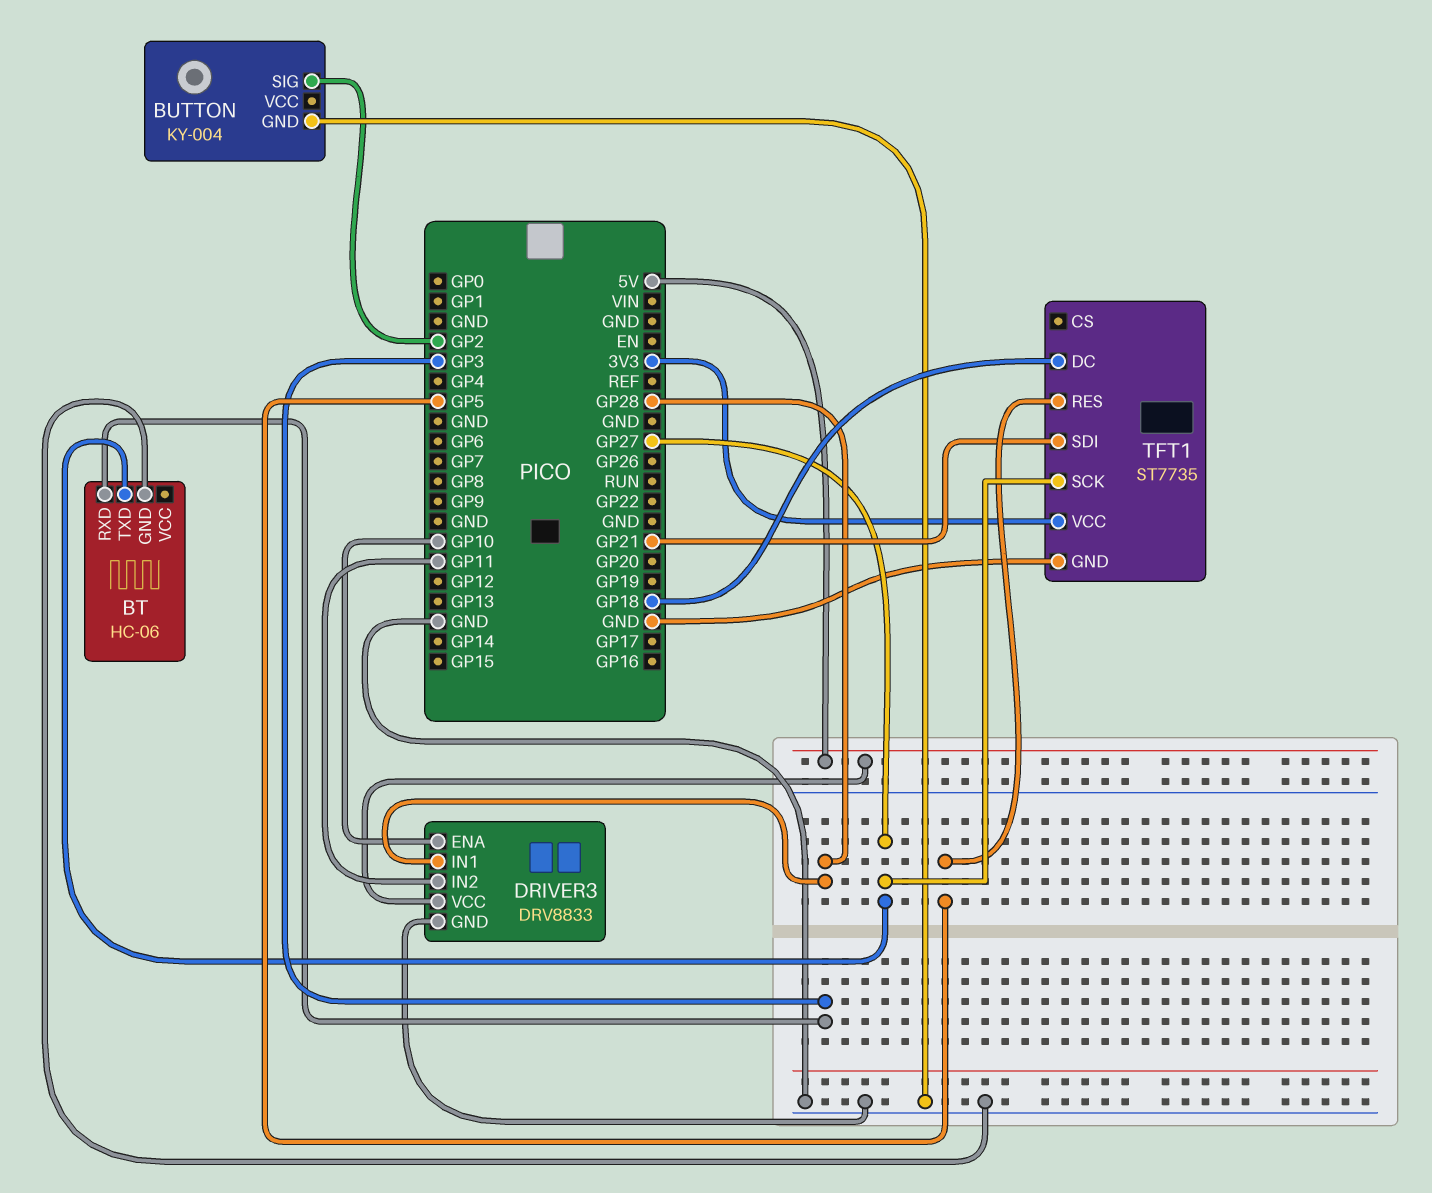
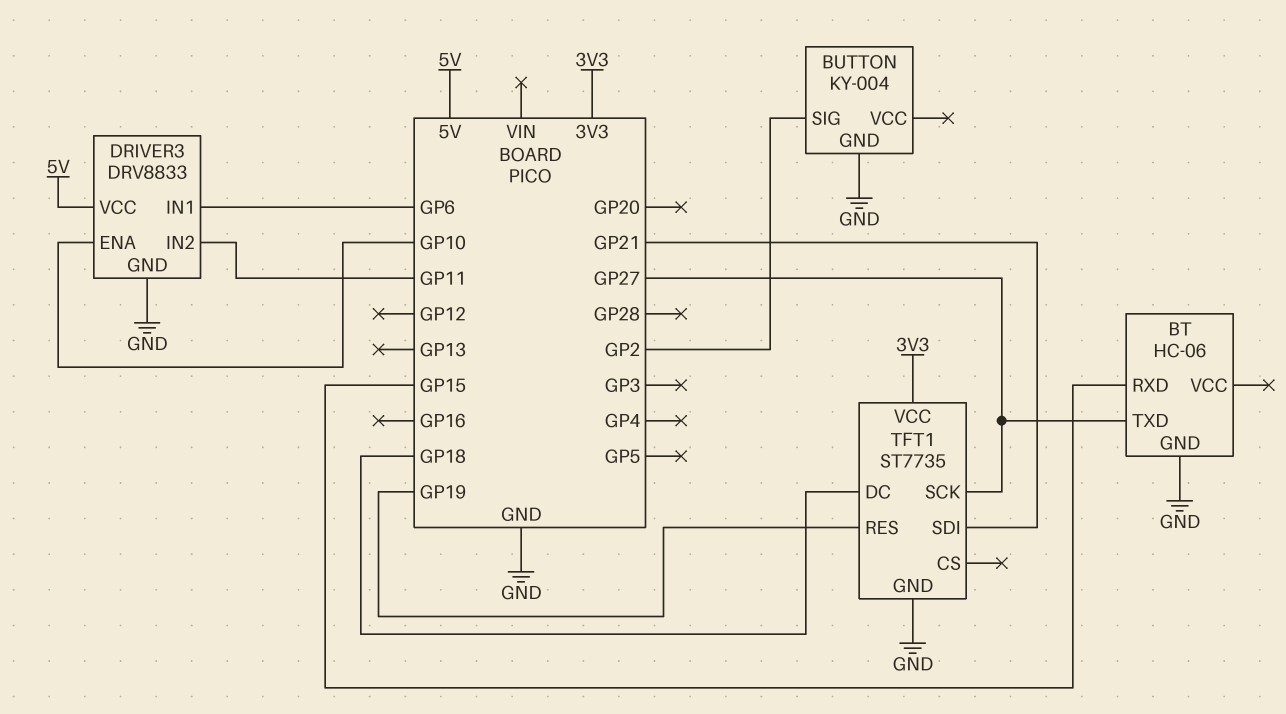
BT pin RXD: GP3 -> GP15
DRIVER3 pin IN1: GP28 -> GP6
TFT1 pin RES: GP5 -> GP19

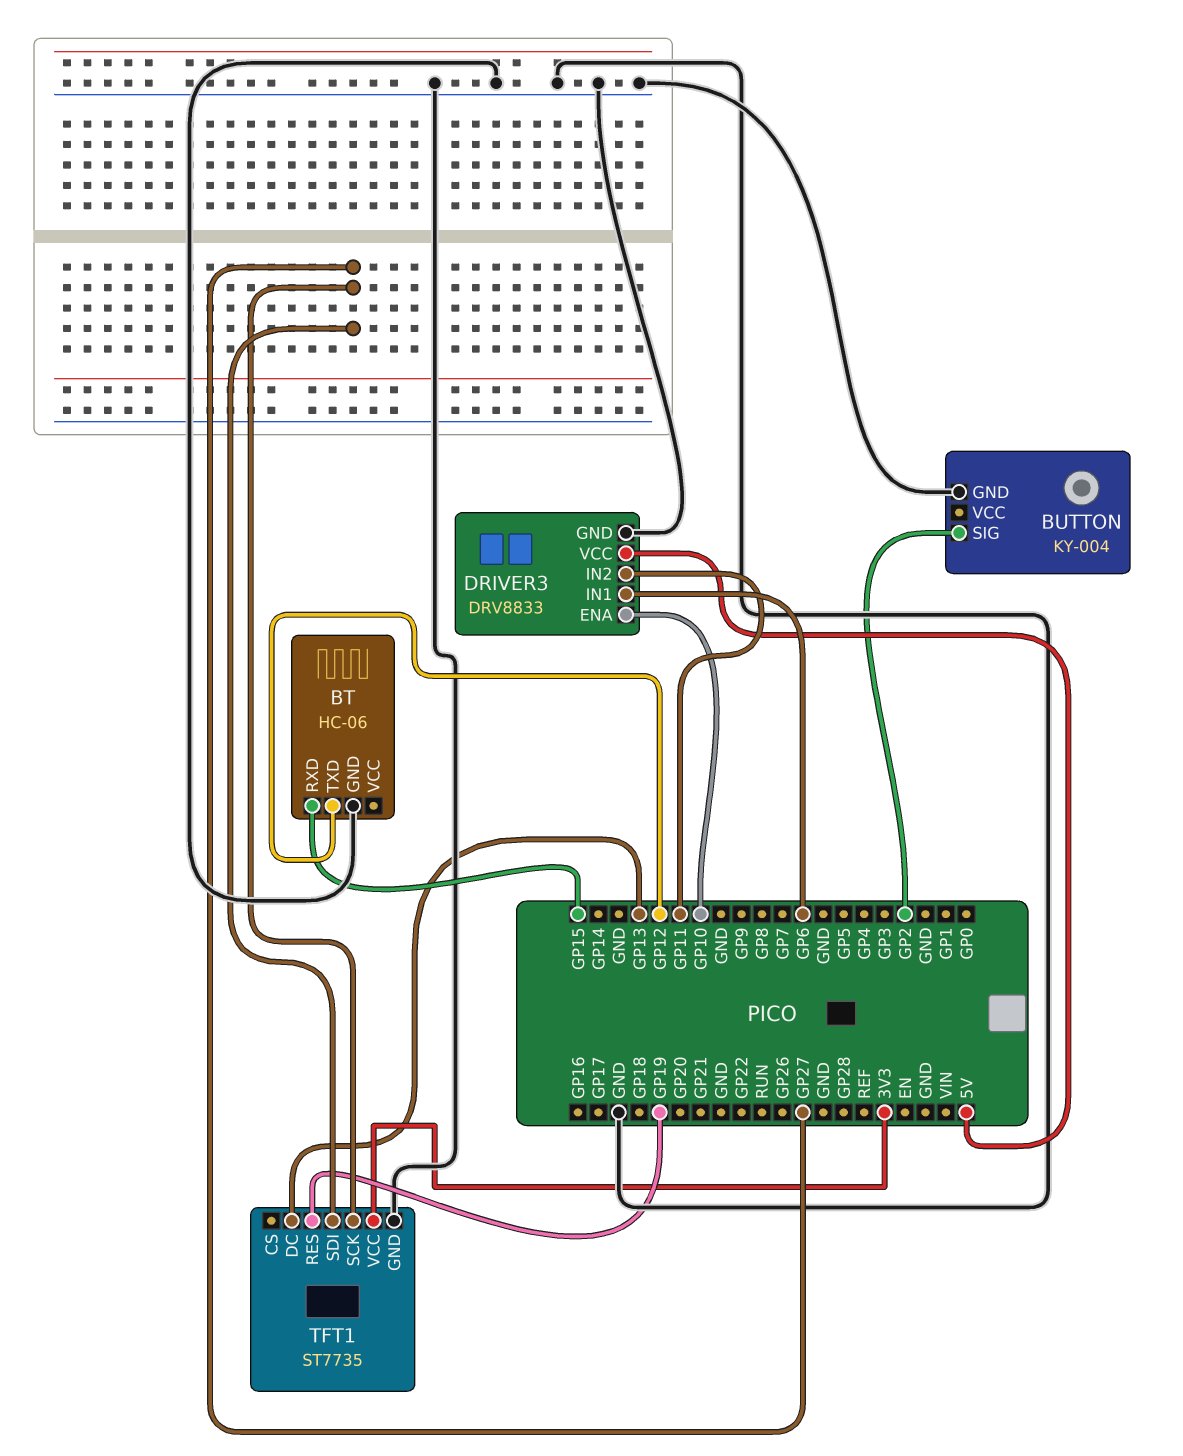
BT pin TXD: GP27 -> GP12
TFT1 pin DC: GP18 -> GP13
TFT1 pin SDI: GP21 -> GP27

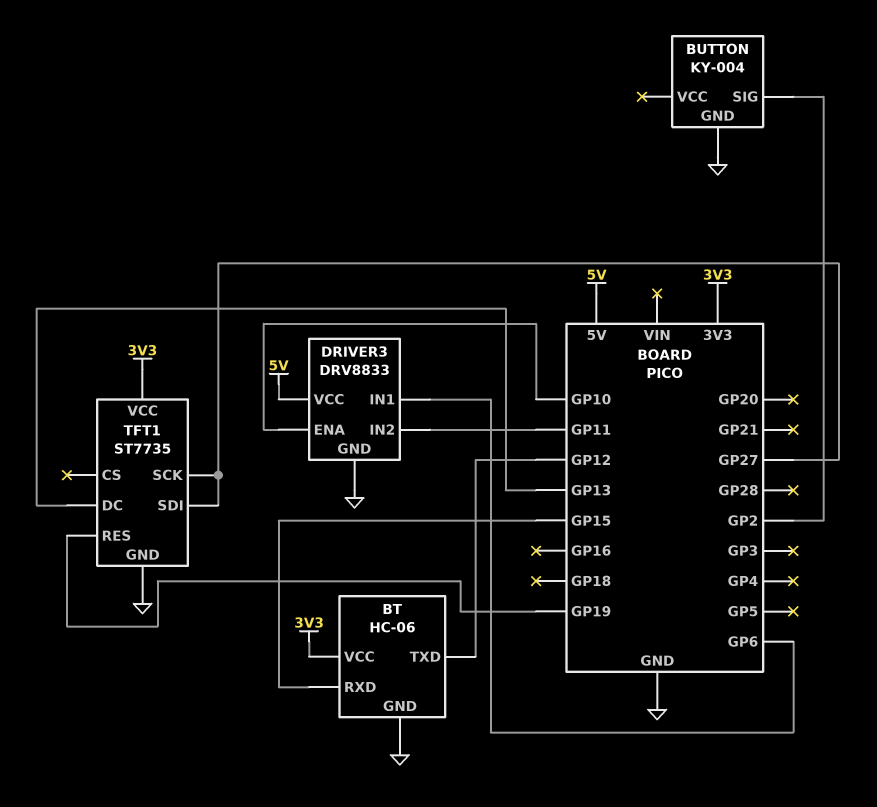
BT pin VCC: none -> 3V3

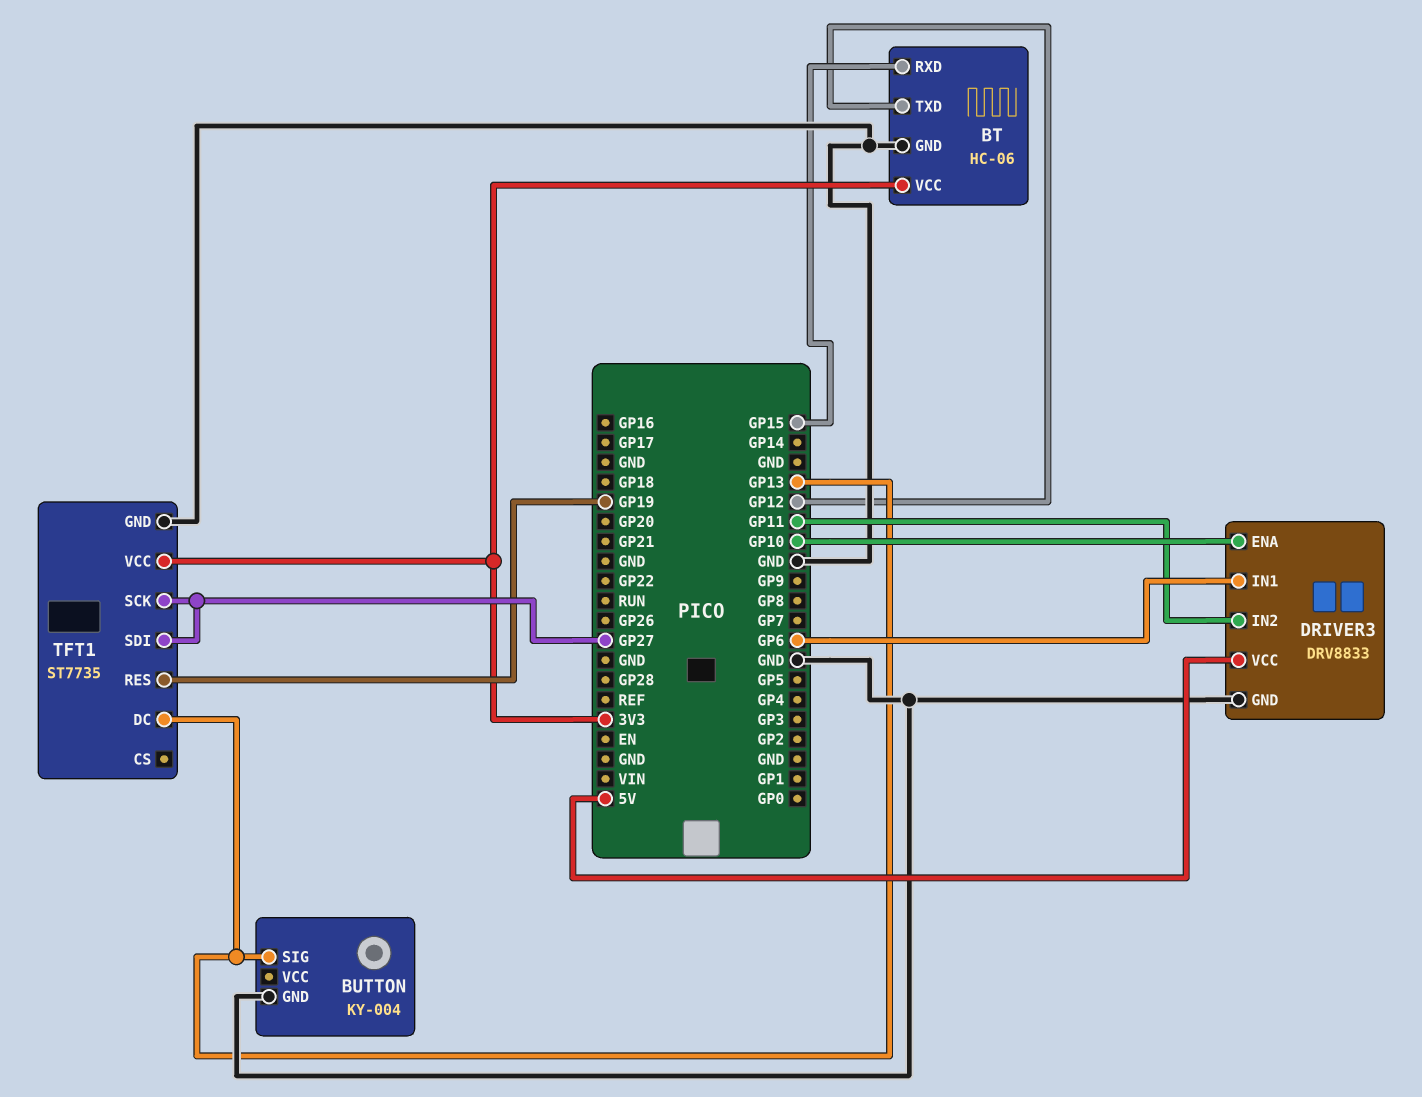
BUTTON pin SIG: GP2 -> GP13

